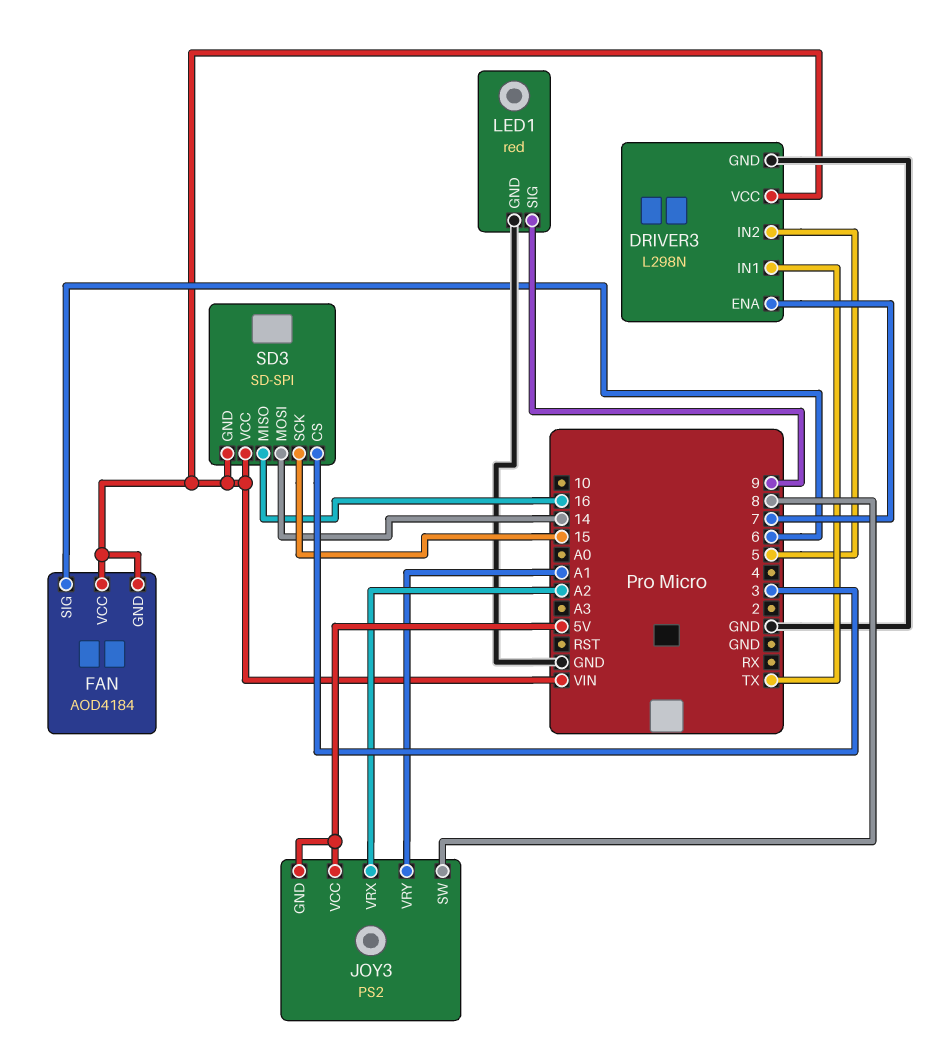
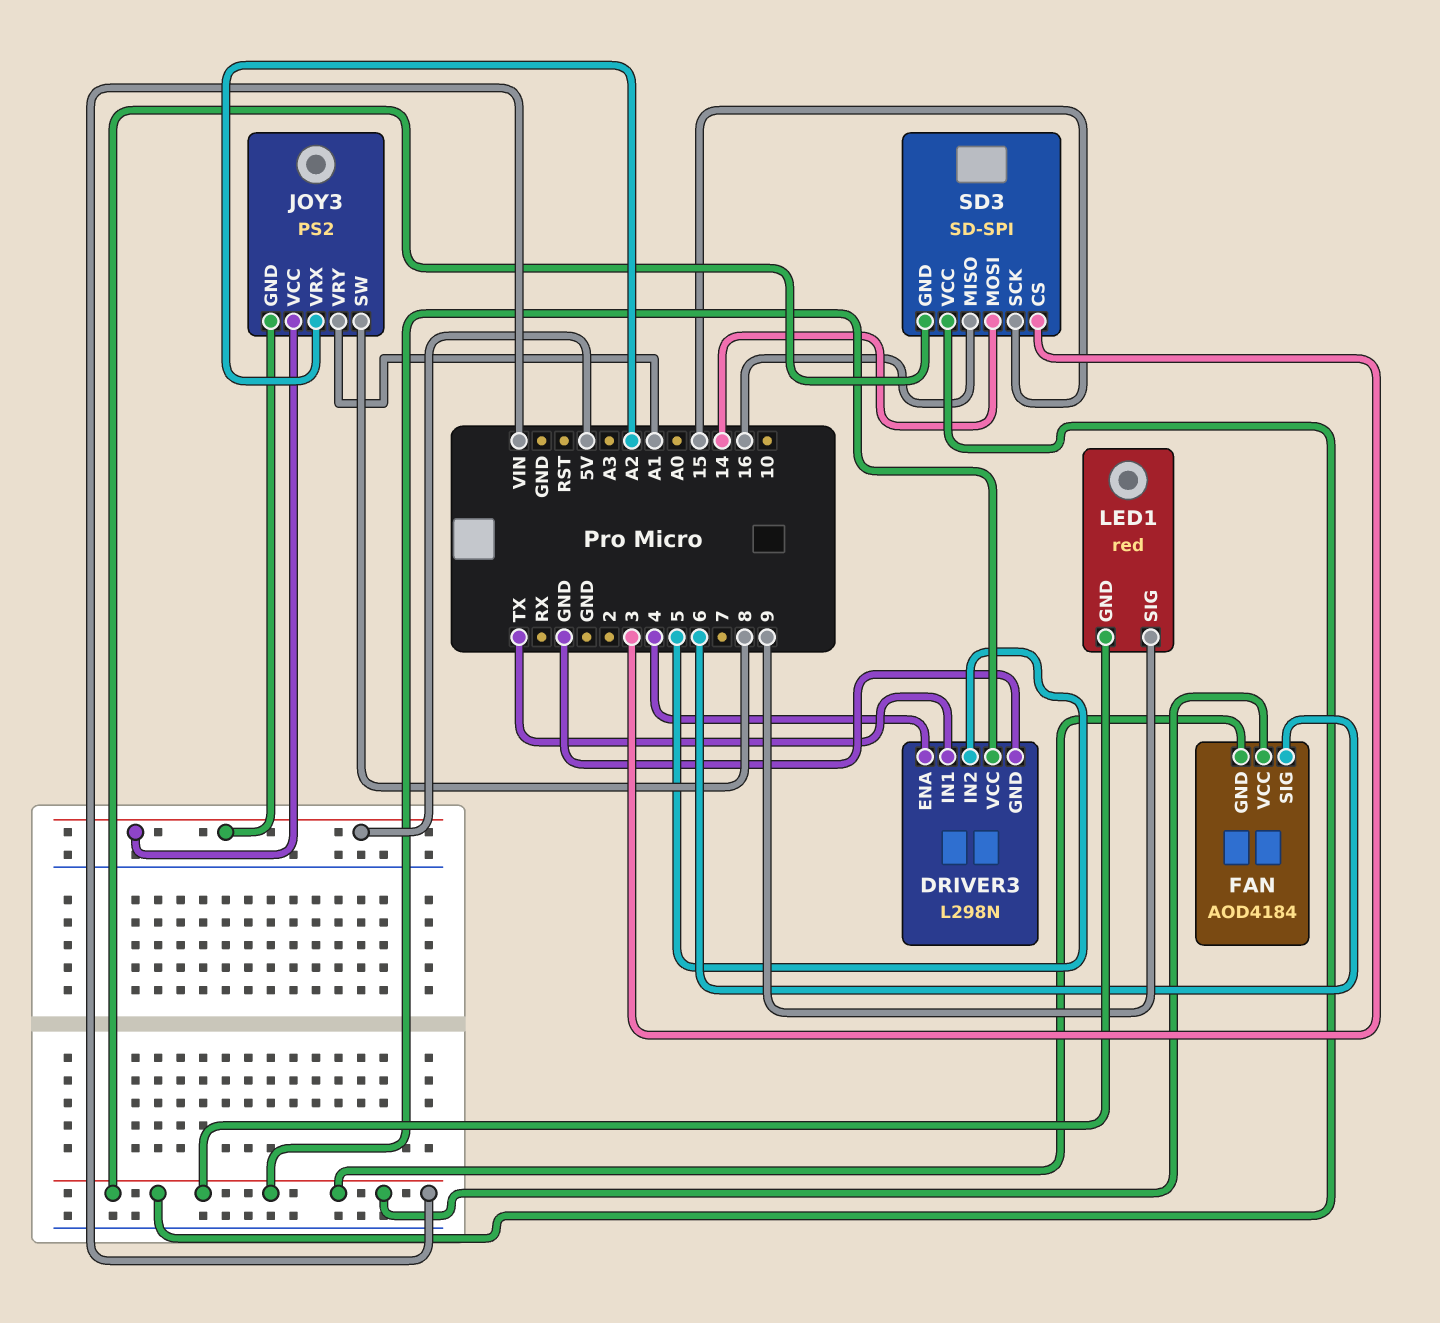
DRIVER3 pin ENA: 7 -> 4
LED1 pin GND: GND -> VIN

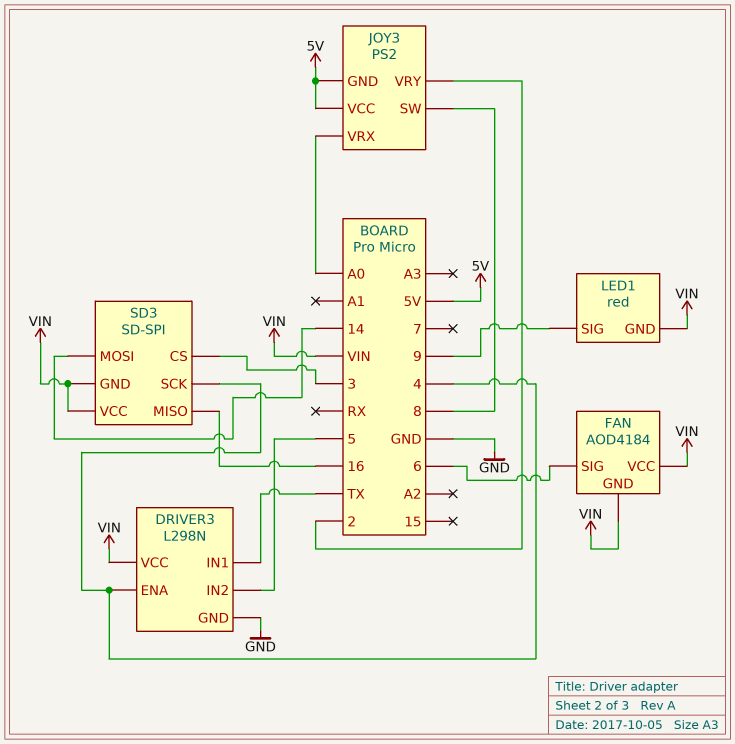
JOY3 pin VRX: A2 -> A0
JOY3 pin VRY: A1 -> 2
SD3 pin SCK: 15 -> 4

